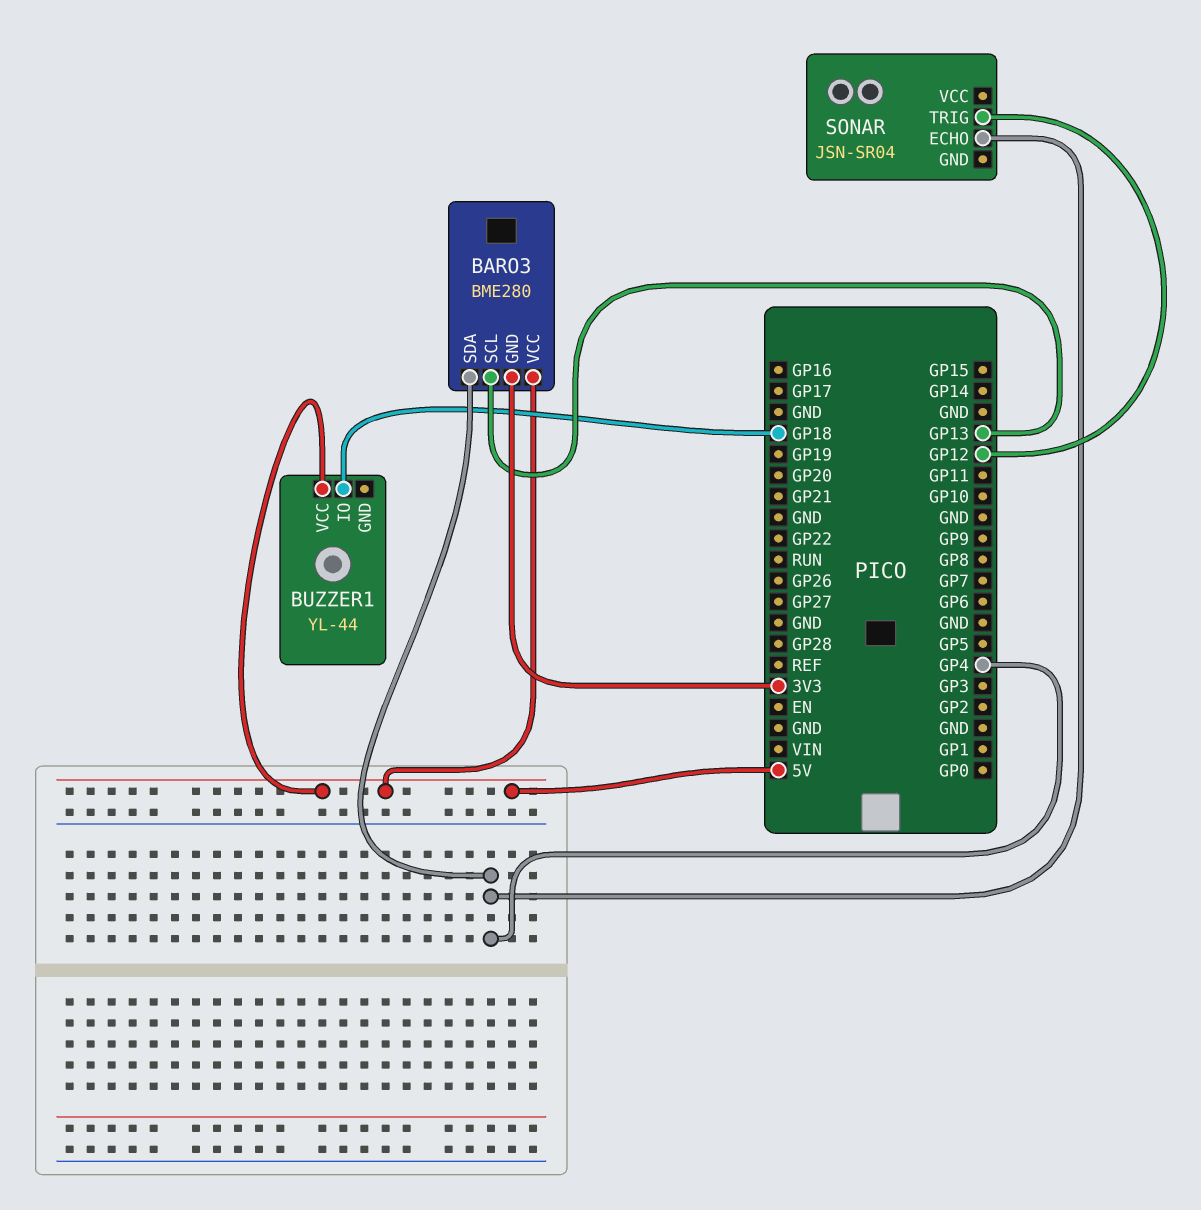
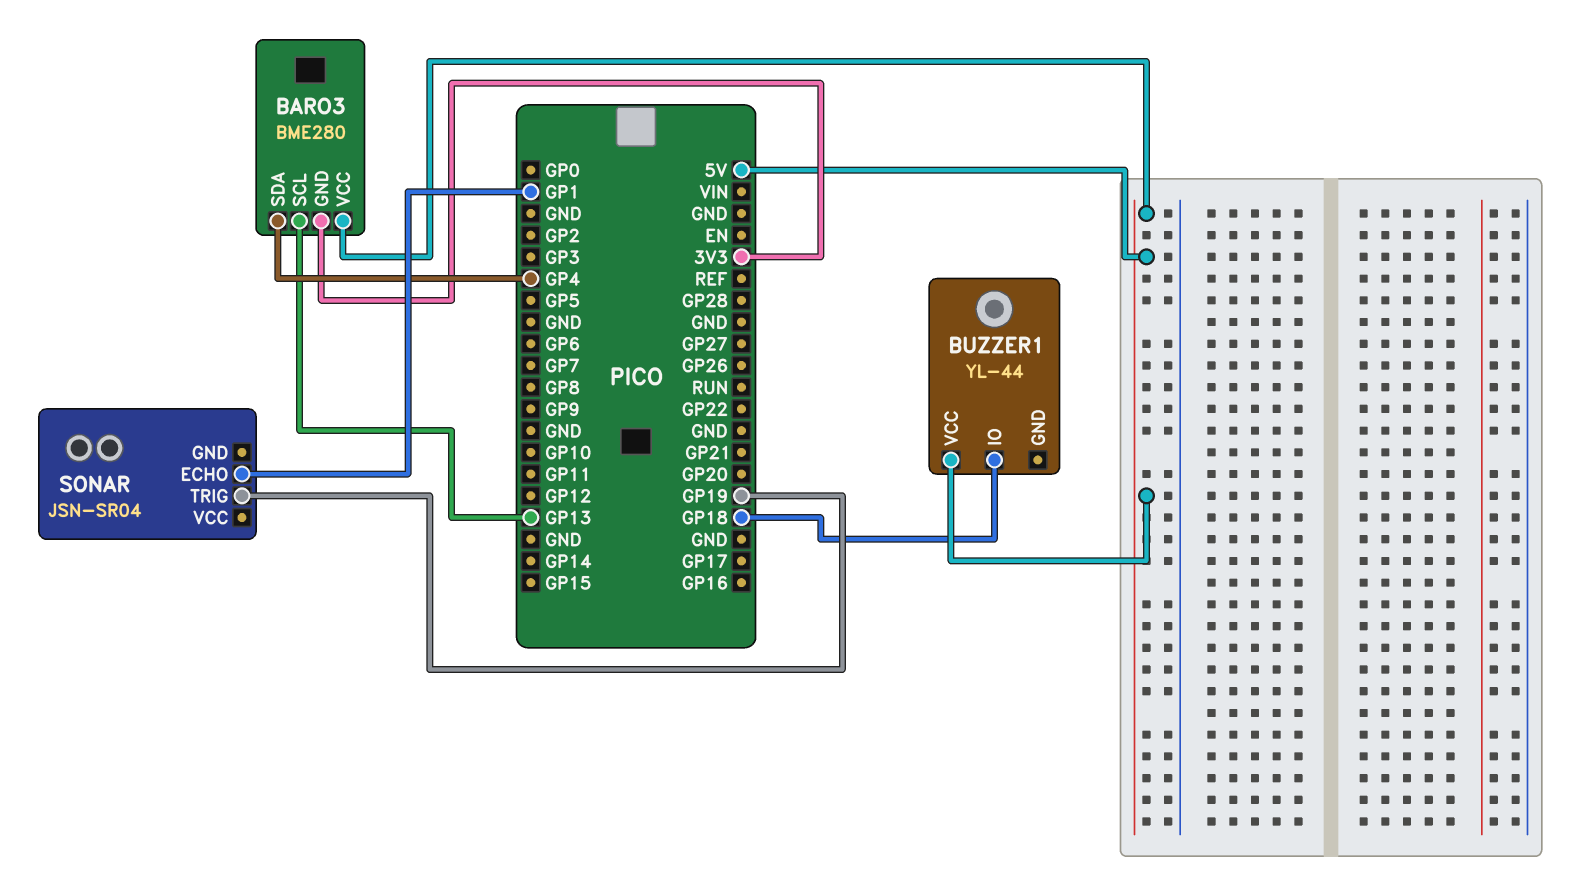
SONAR pin ECHO: GP4 -> GP1
SONAR pin TRIG: GP12 -> GP19

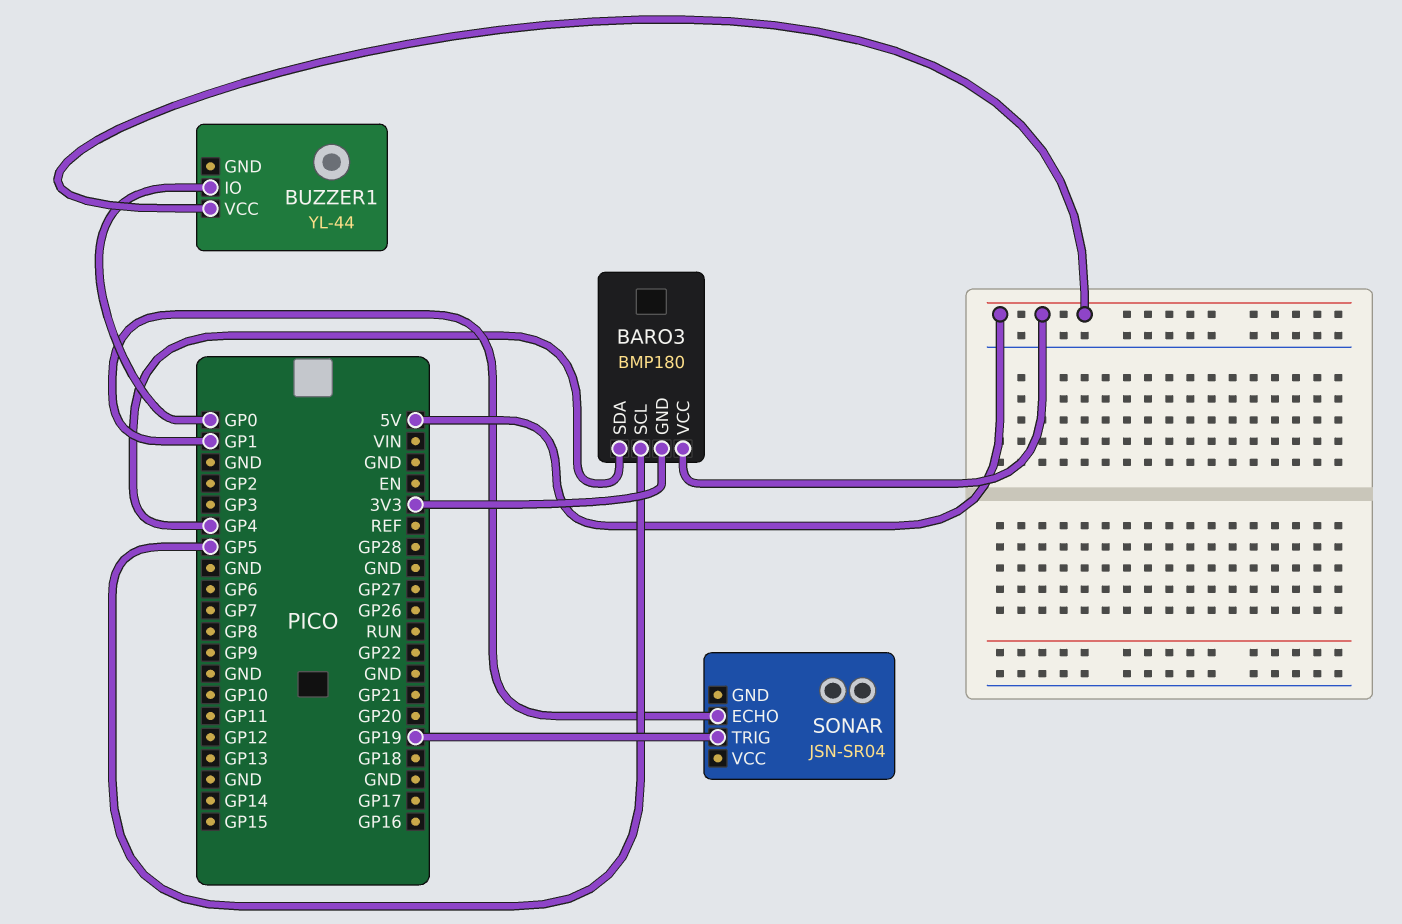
BARO3: BME280 -> BMP180
BARO3 pin SCL: GP13 -> GP5
BUZZER1 pin IO: GP18 -> GP0

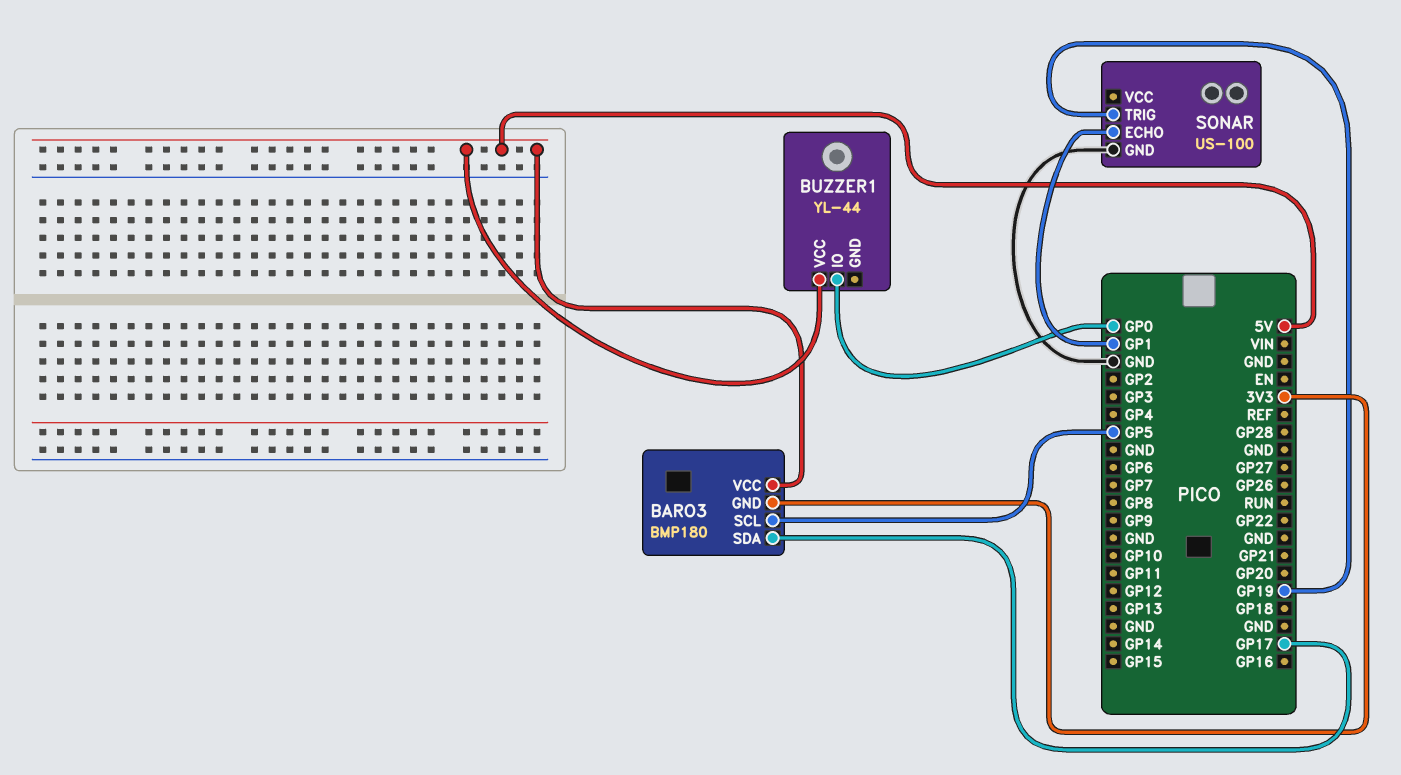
BARO3 pin SDA: GP4 -> GP17
SONAR: JSN-SR04 -> US-100
SONAR pin GND: none -> GND

